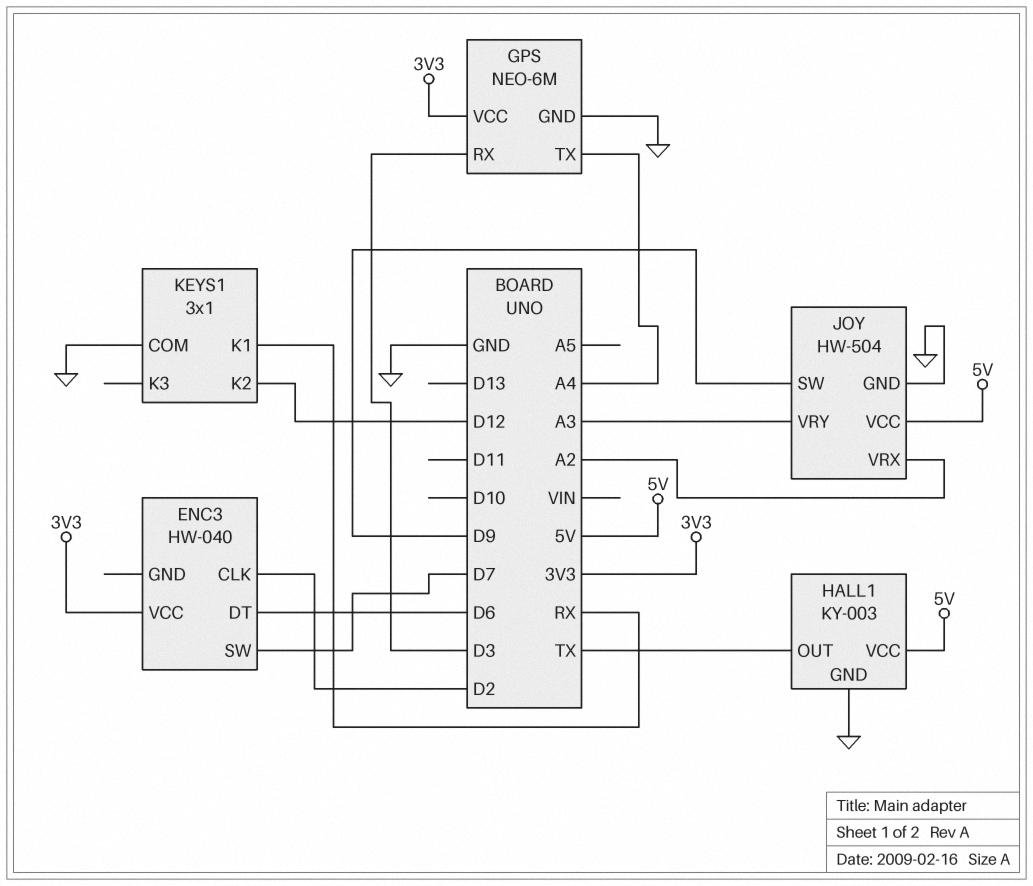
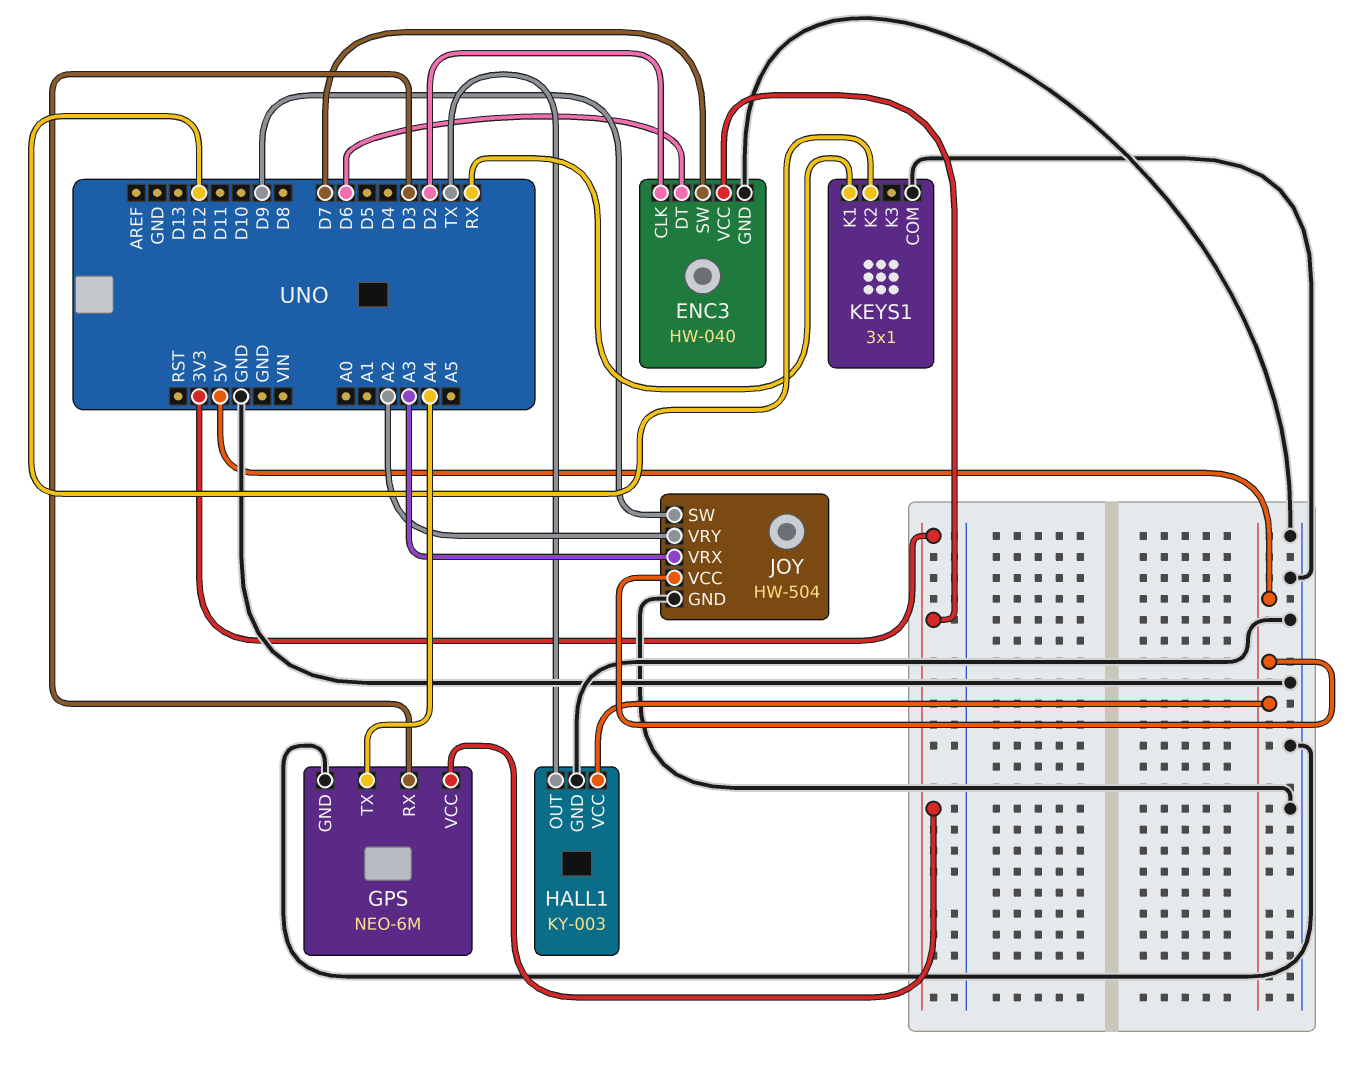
ENC3 pin GND: none -> GND
JOY pin VRX: A2 -> A3
JOY pin VRY: A3 -> A2

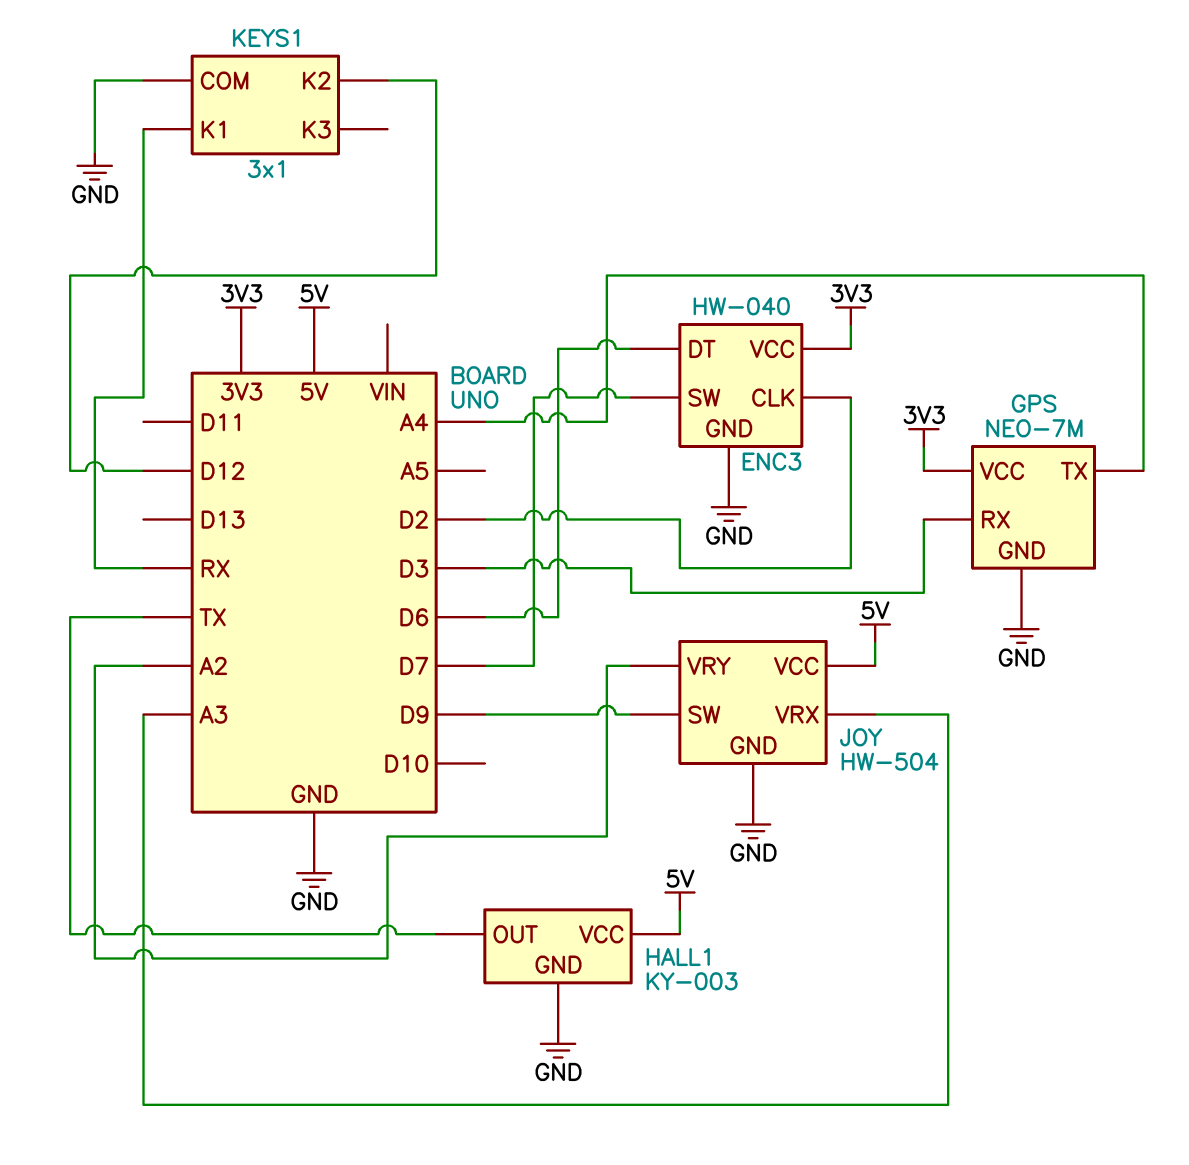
GPS: NEO-6M -> NEO-7M

